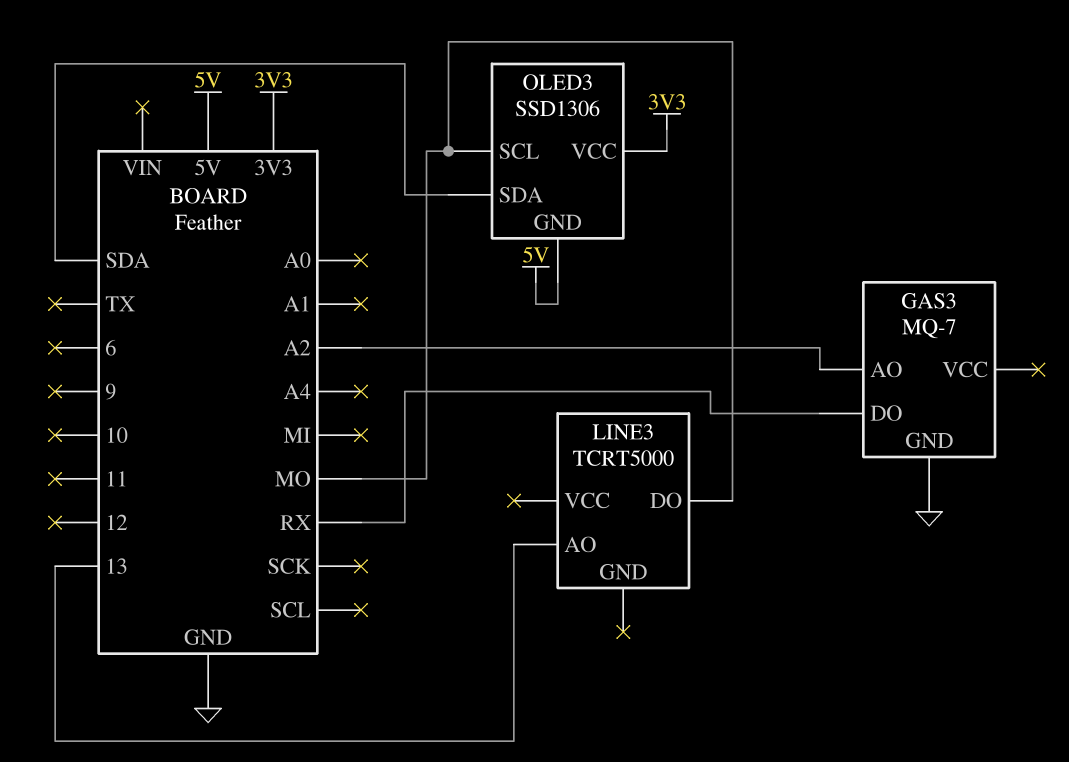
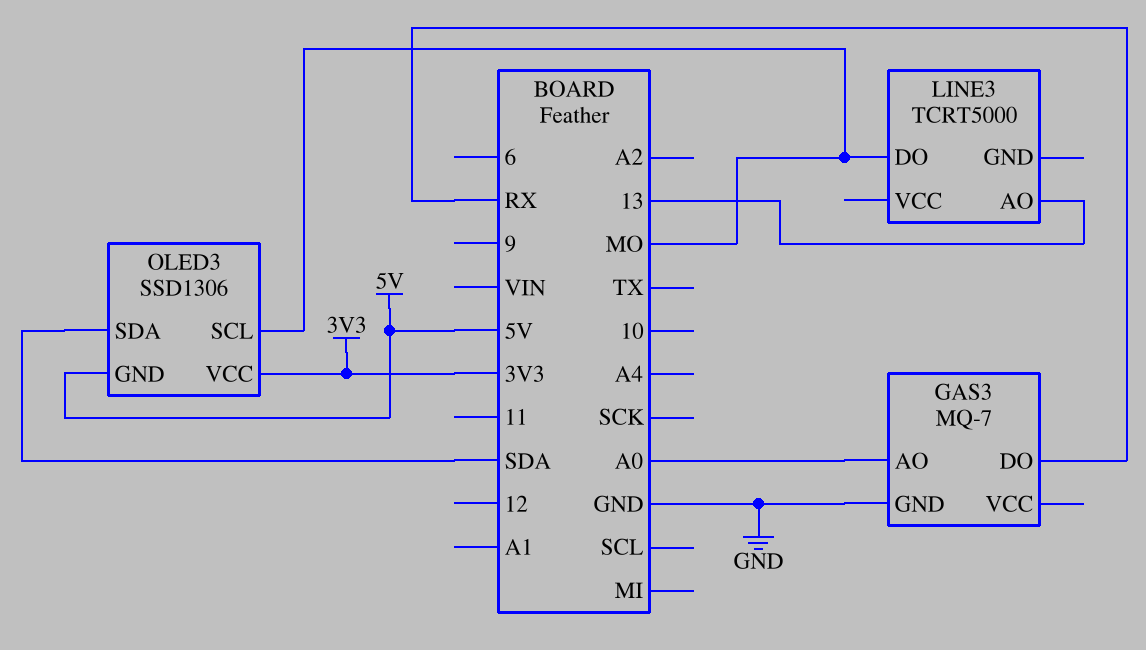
GAS3 pin AO: A2 -> A0

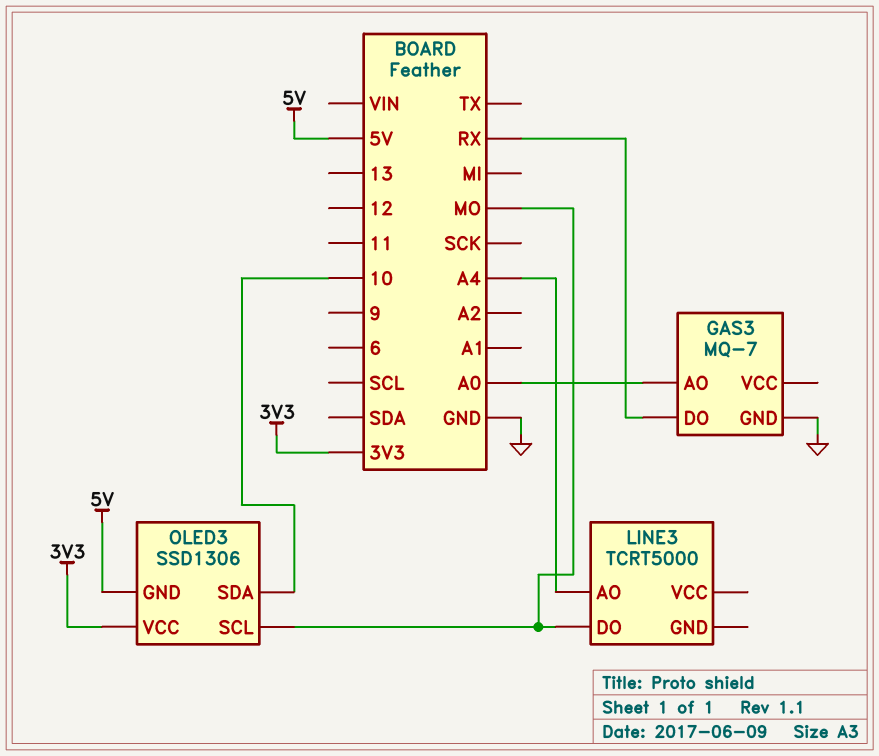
LINE3 pin AO: 13 -> A4
OLED3 pin SDA: SDA -> 10

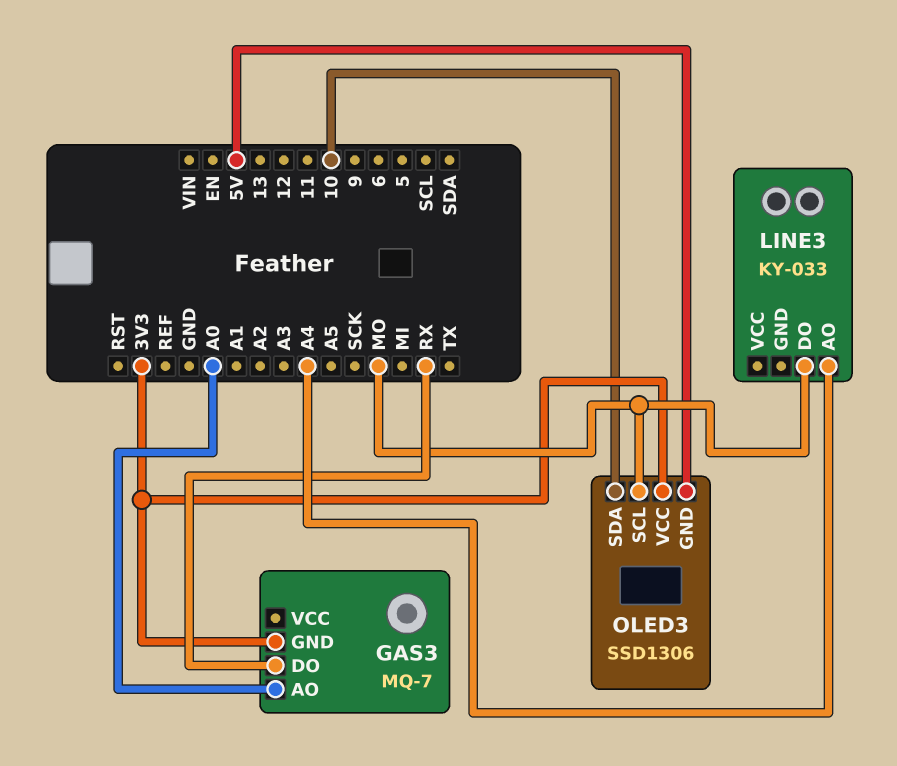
GAS3 pin GND: GND -> 3V3
LINE3: TCRT5000 -> KY-033

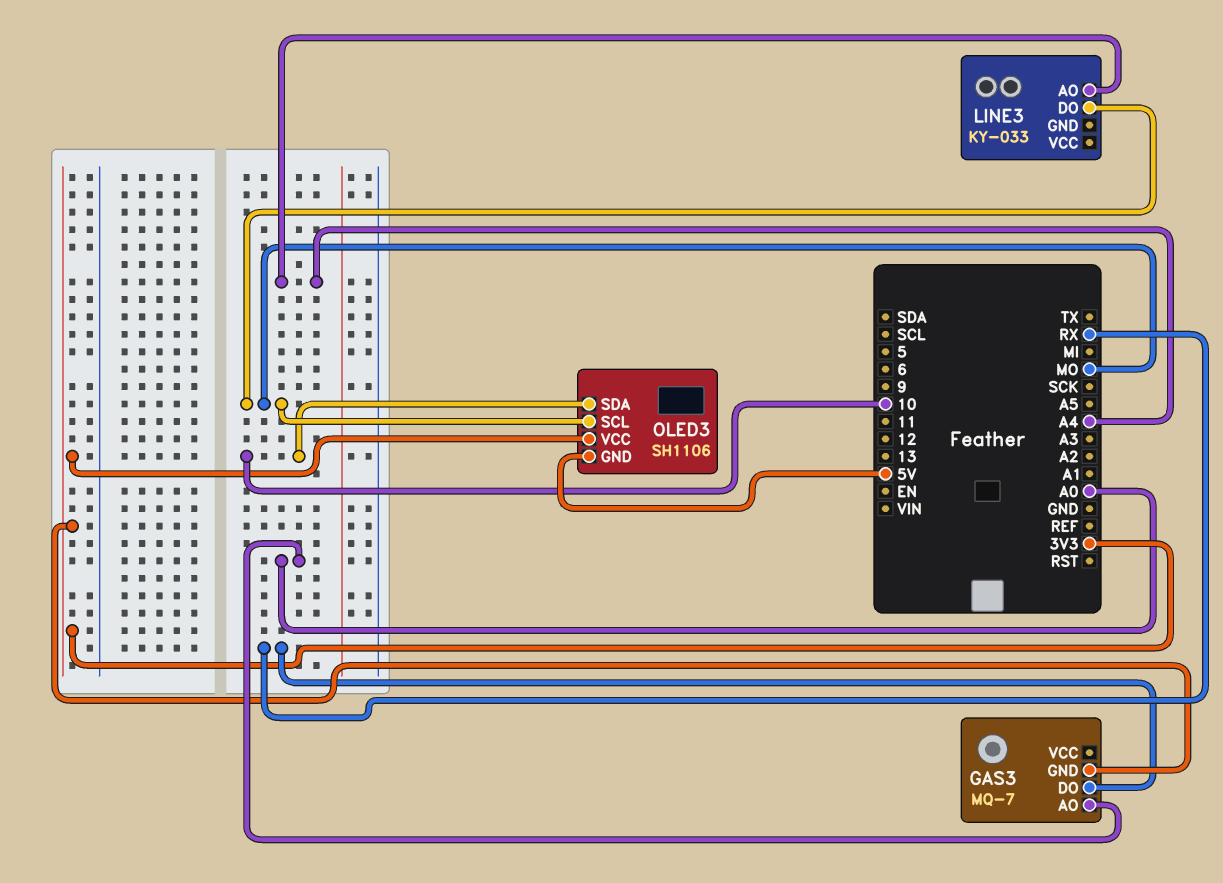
OLED3: SSD1306 -> SH1106

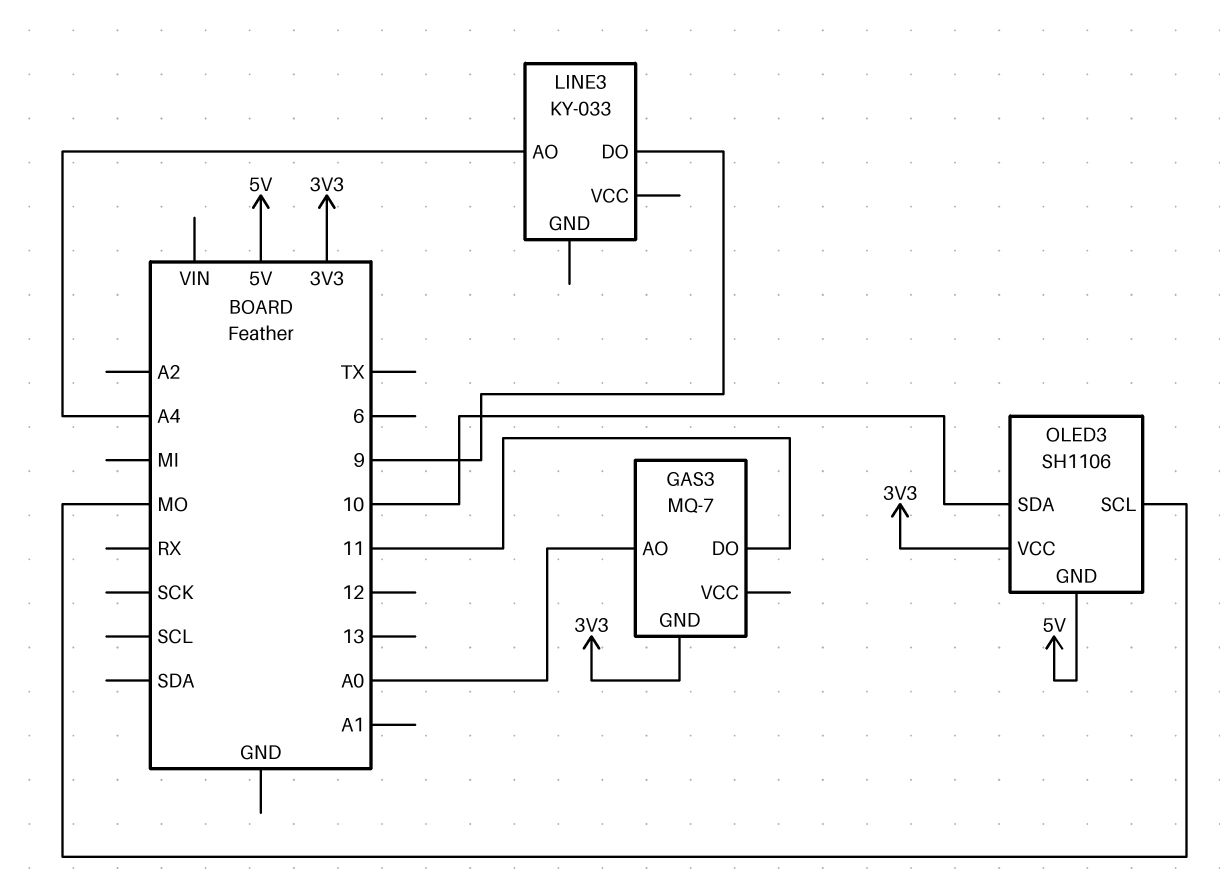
GAS3 pin DO: RX -> 11
LINE3 pin DO: MO -> 9

